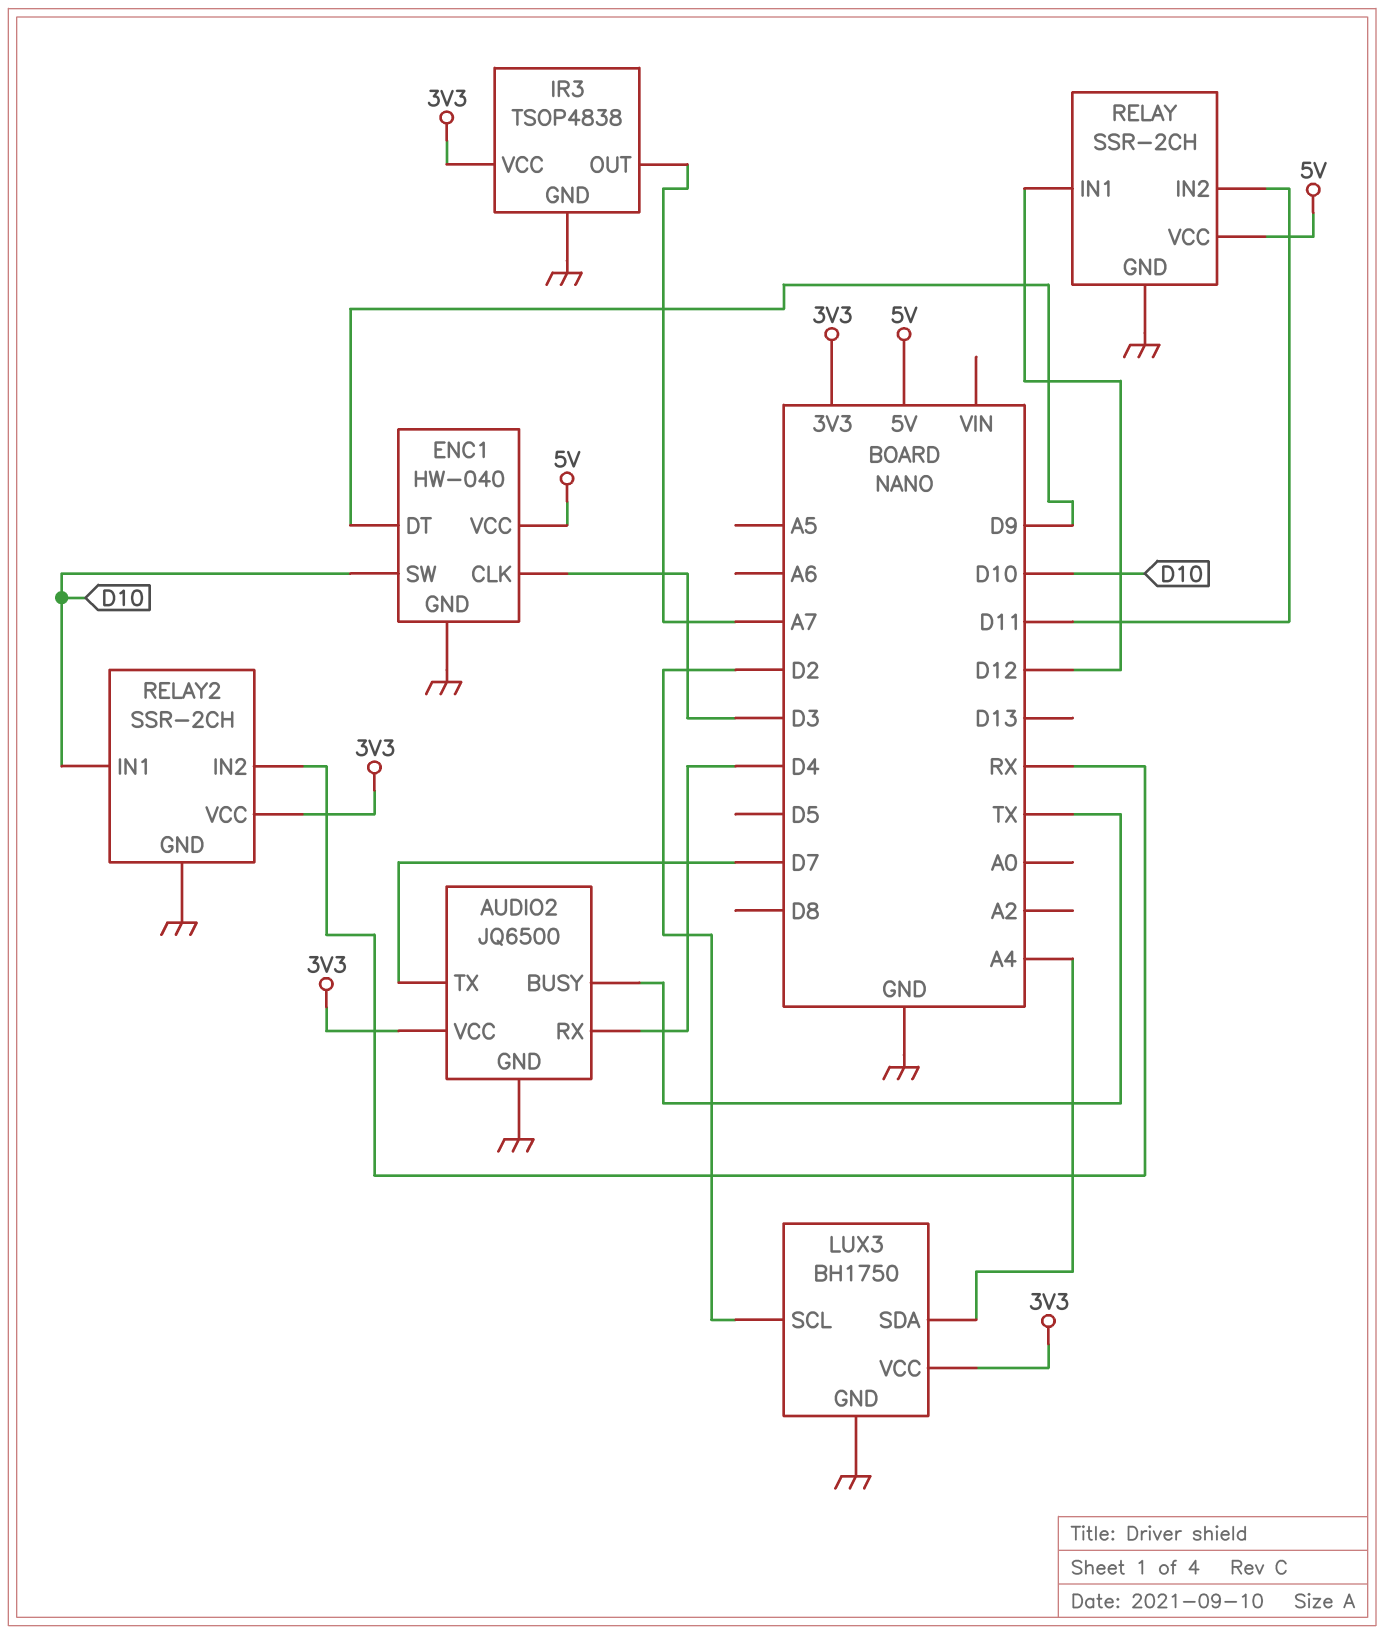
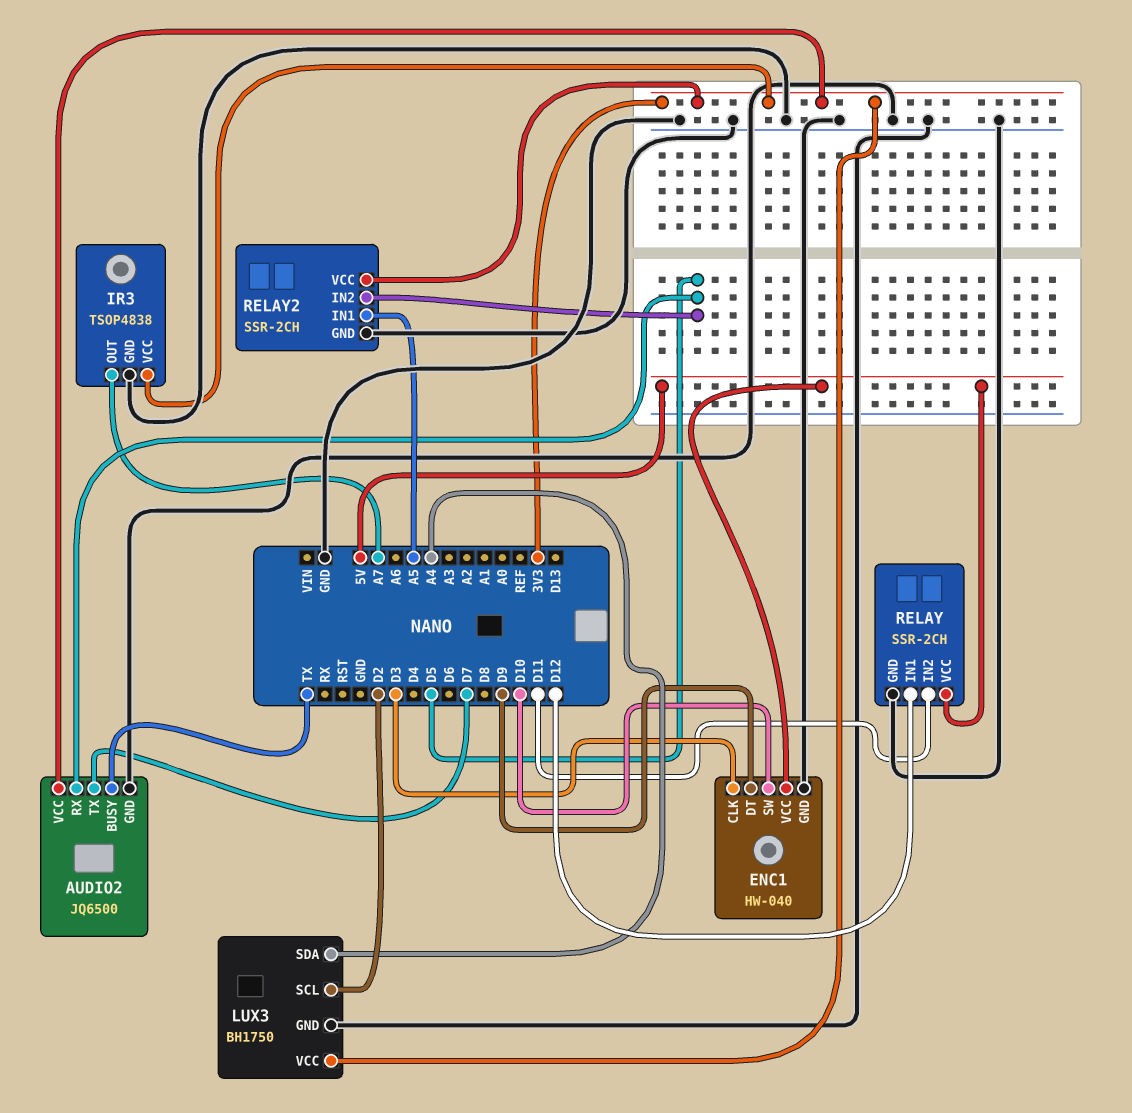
AUDIO2 pin RX: D4 -> D5
RELAY2 pin IN1: D10 -> A5
RELAY2 pin IN2: RX -> D5

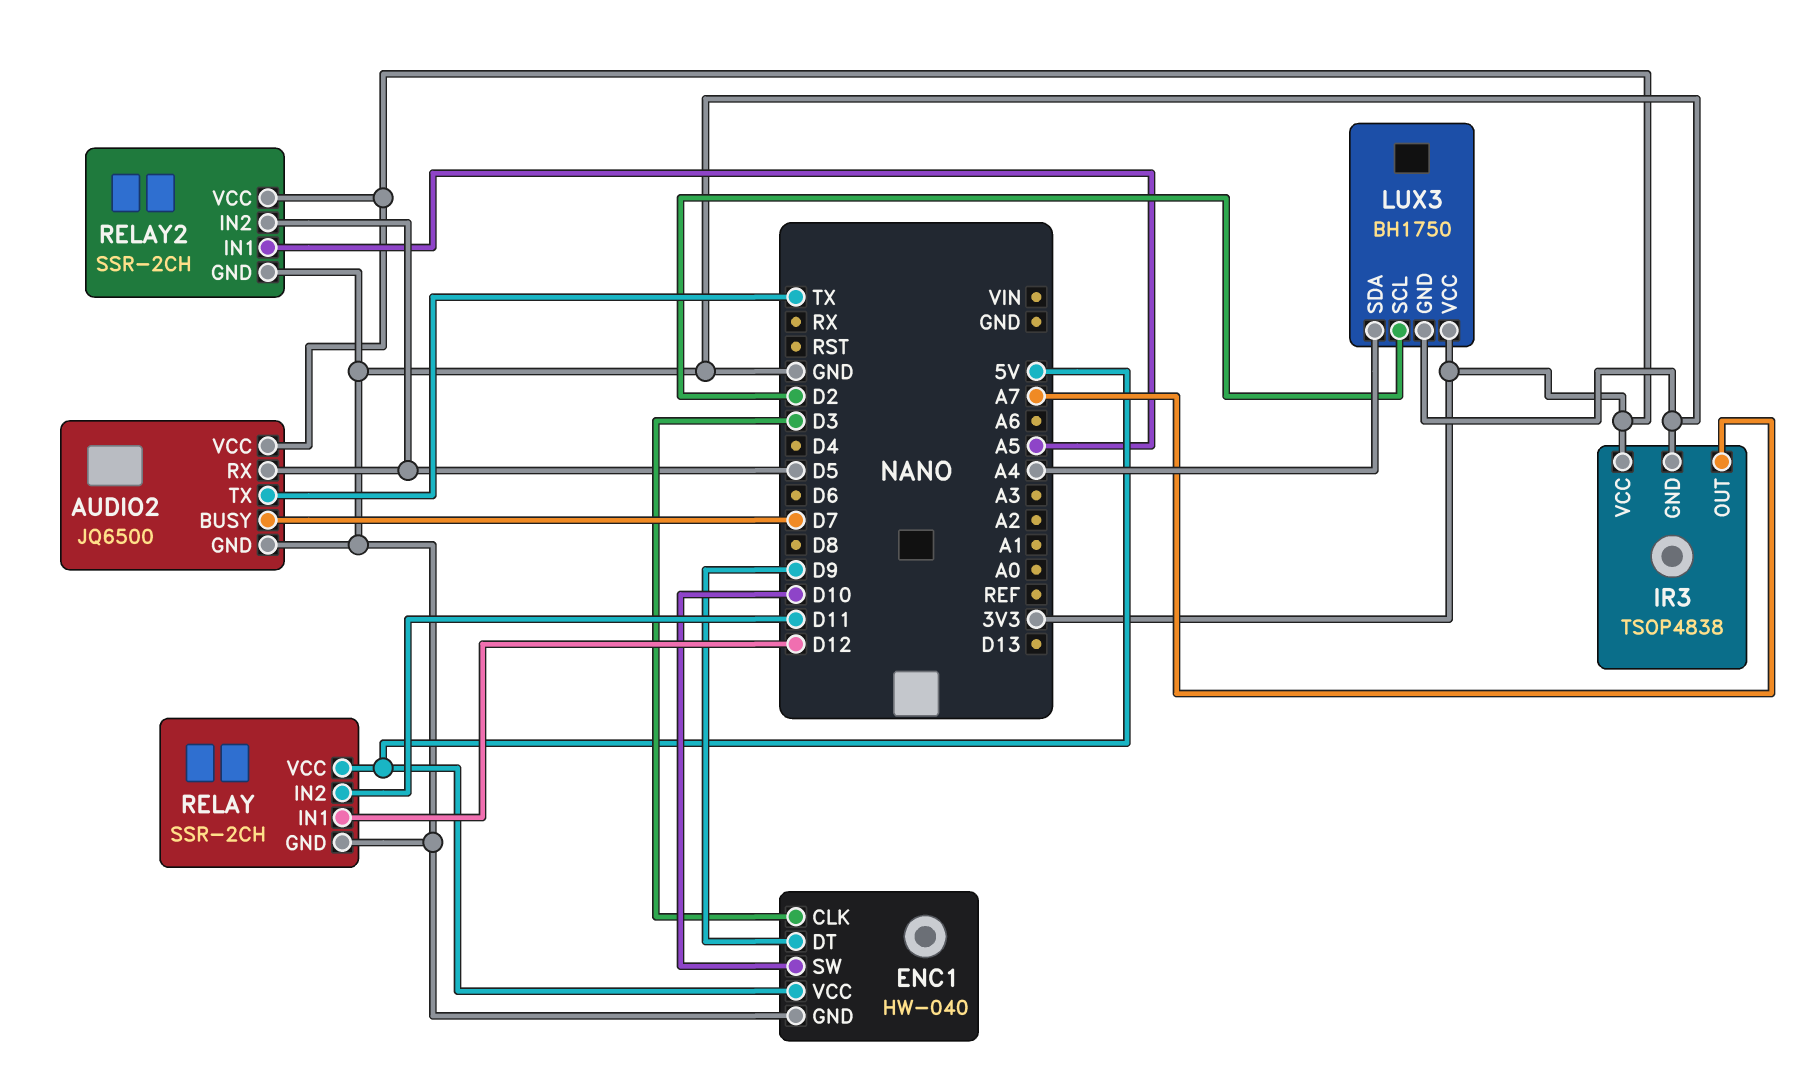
AUDIO2 pin BUSY: TX -> D7
AUDIO2 pin TX: D7 -> TX

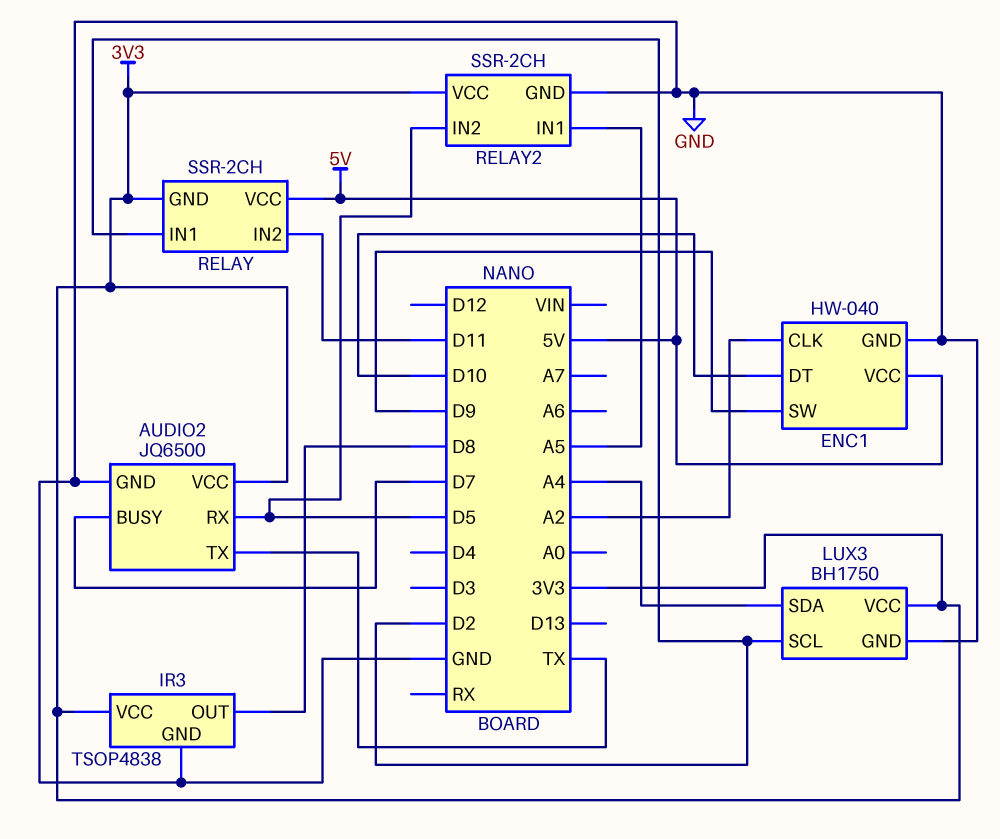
ENC1 pin CLK: D3 -> A2
ENC1 pin DT: D9 -> D10
ENC1 pin SW: D10 -> D9
IR3 pin OUT: A7 -> D8
RELAY pin GND: GND -> 3V3
RELAY pin IN1: D12 -> D2

